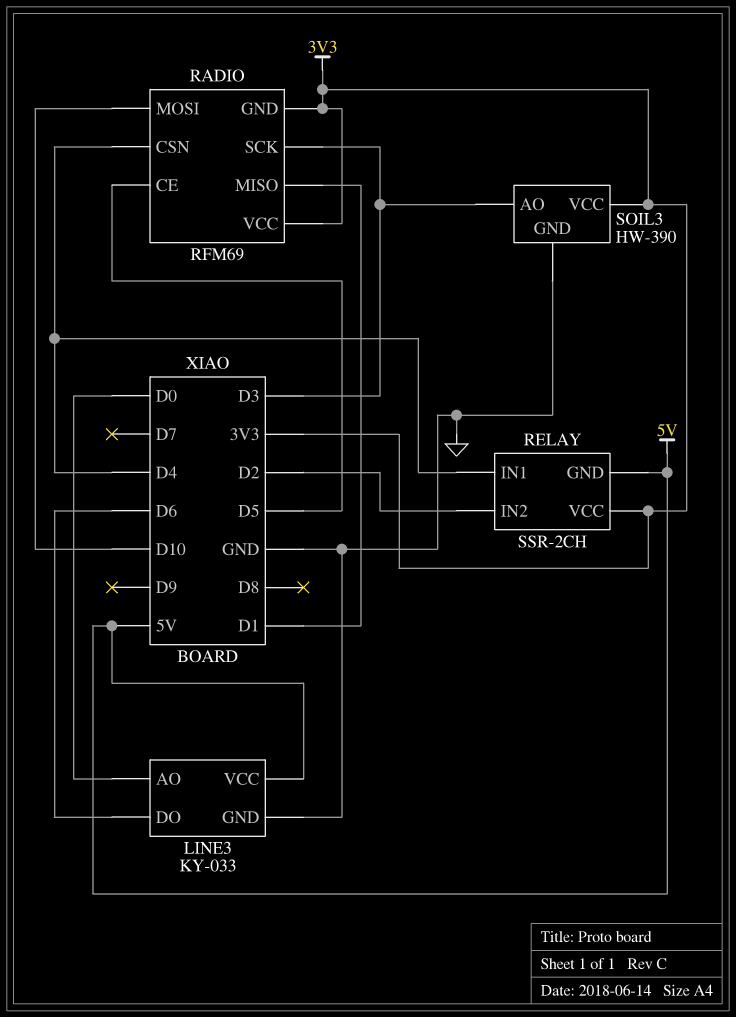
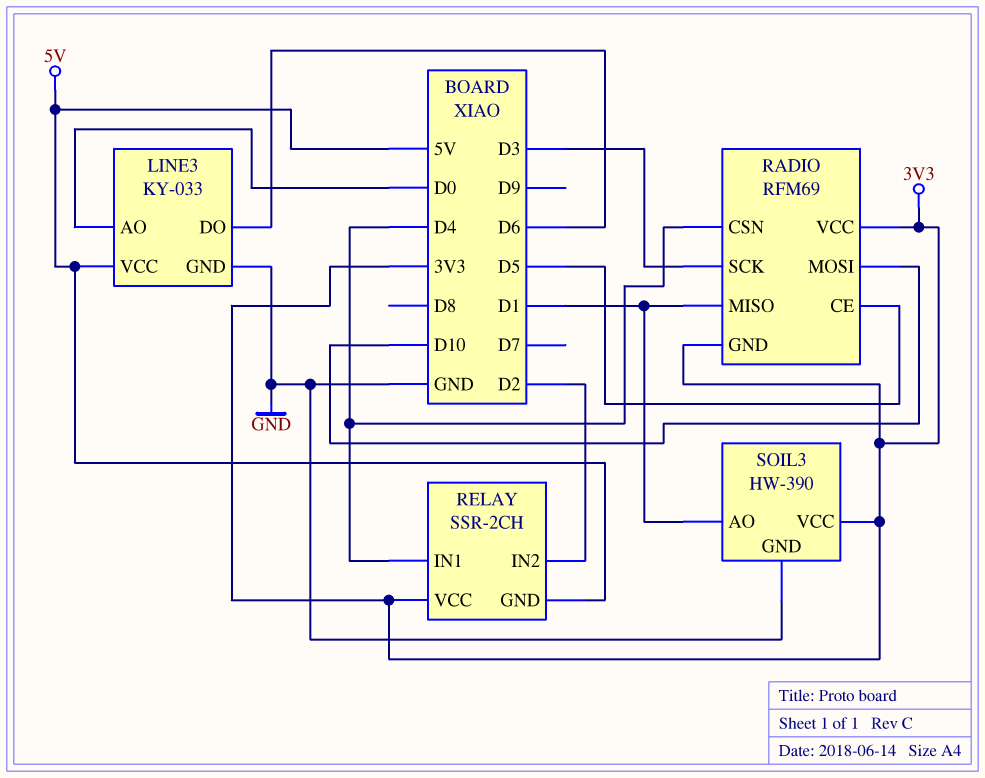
SOIL3 pin AO: D3 -> D1

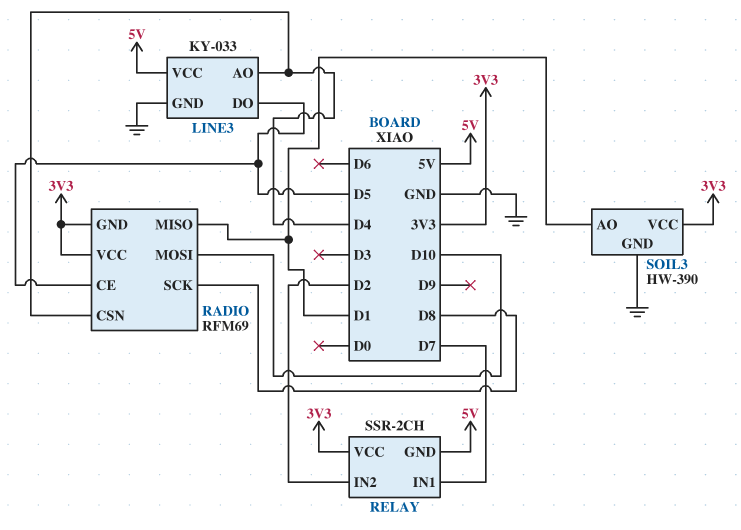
LINE3 pin AO: D0 -> D4
LINE3 pin DO: D6 -> D5
RADIO pin SCK: D3 -> D8
RELAY pin IN1: D4 -> D7

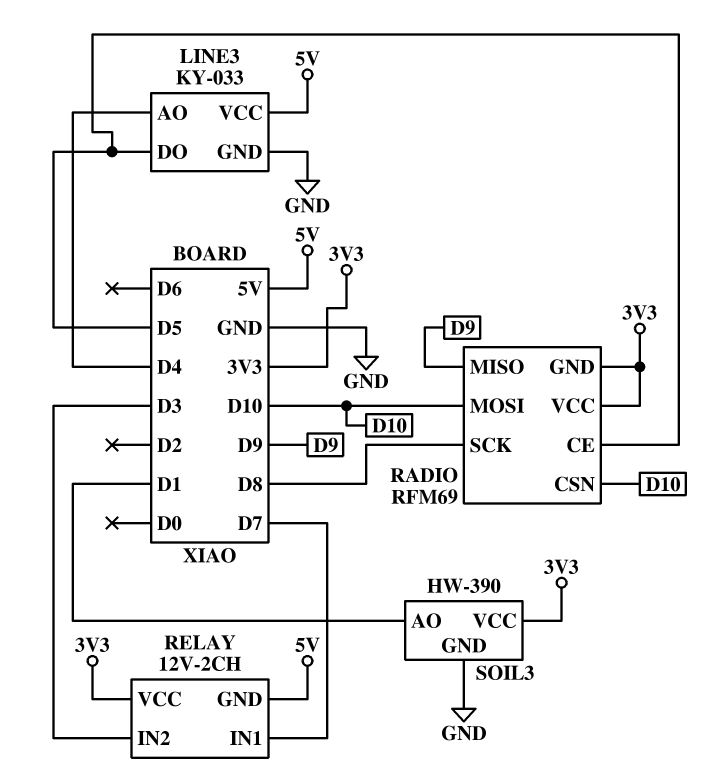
RADIO pin CSN: D4 -> D10
RADIO pin MISO: D1 -> D9
RELAY: SSR-2CH -> 12V-2CH
RELAY pin IN2: D2 -> D3

